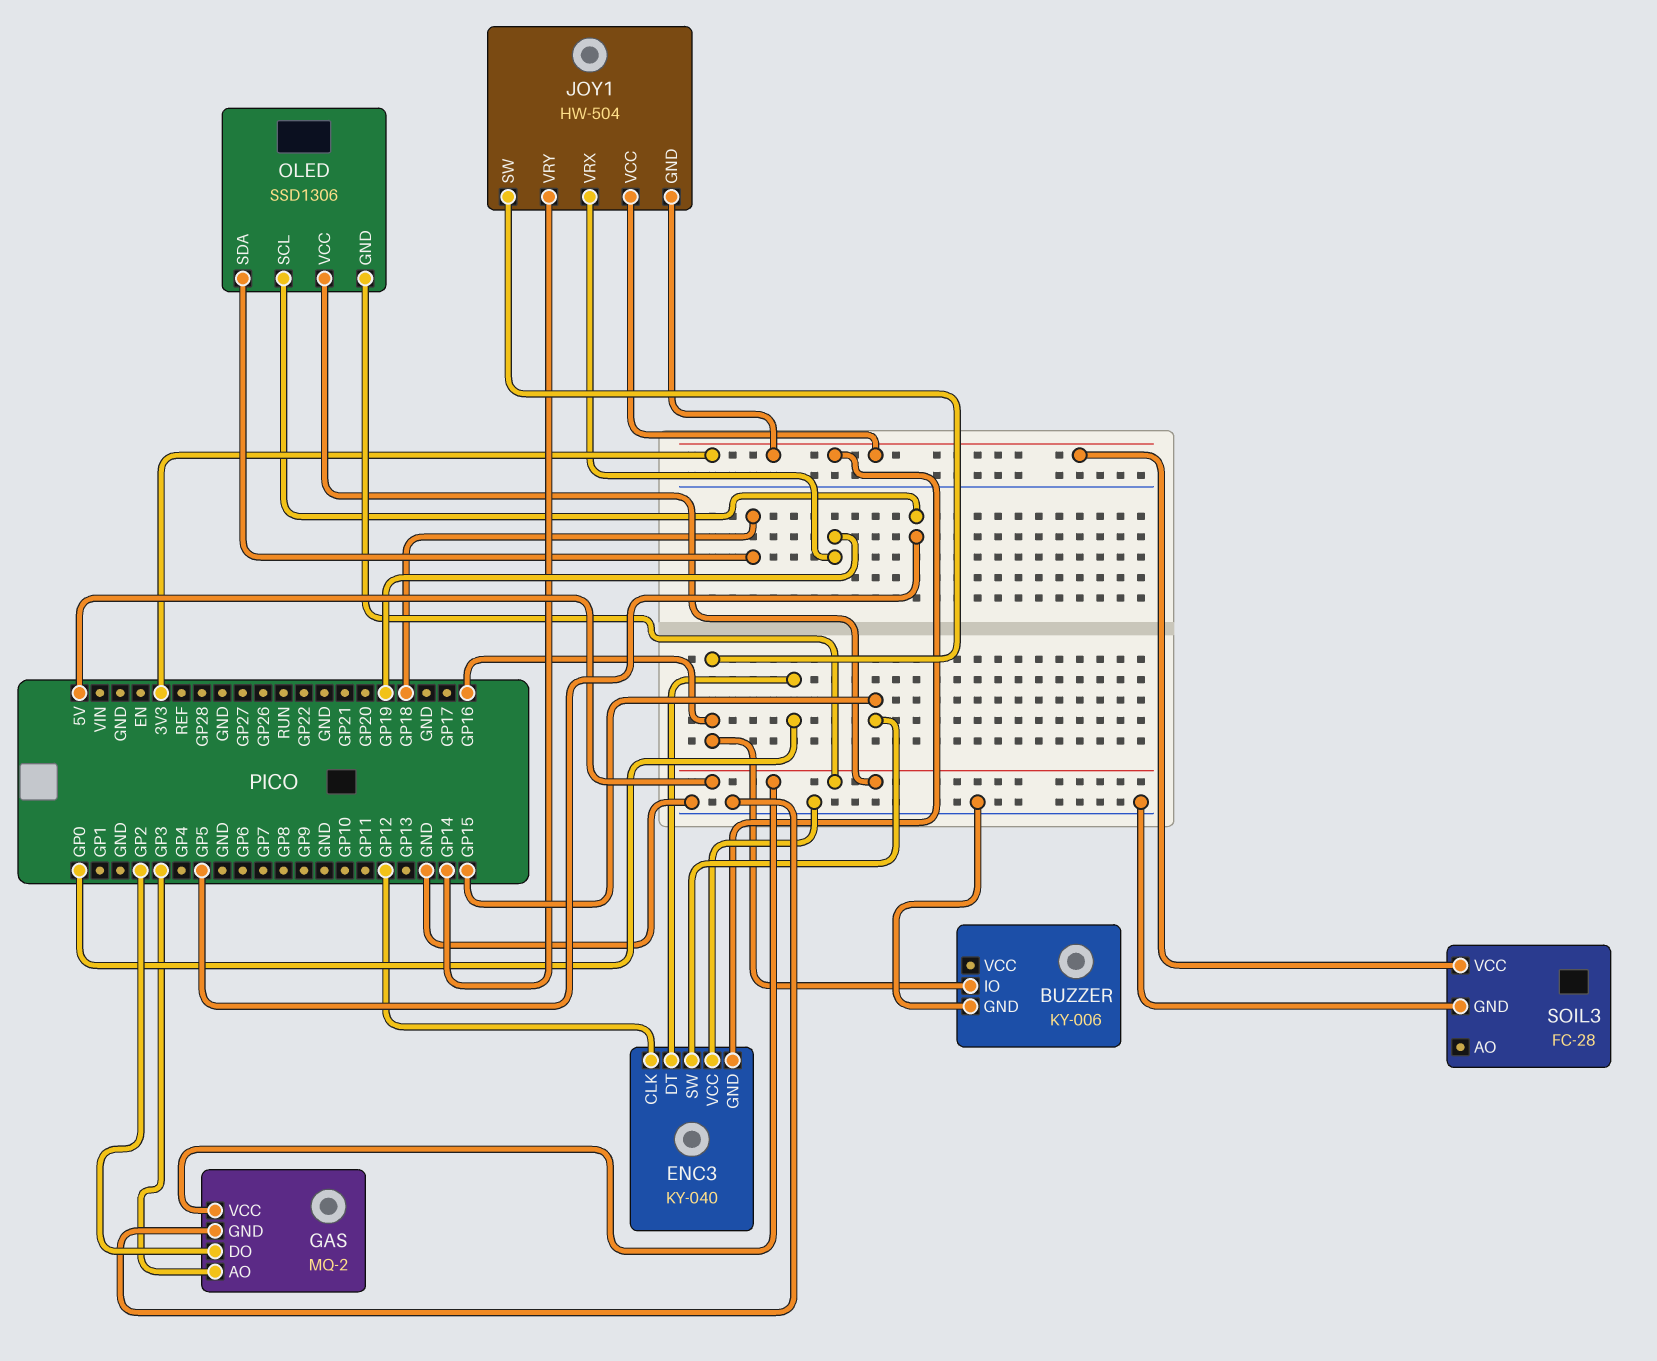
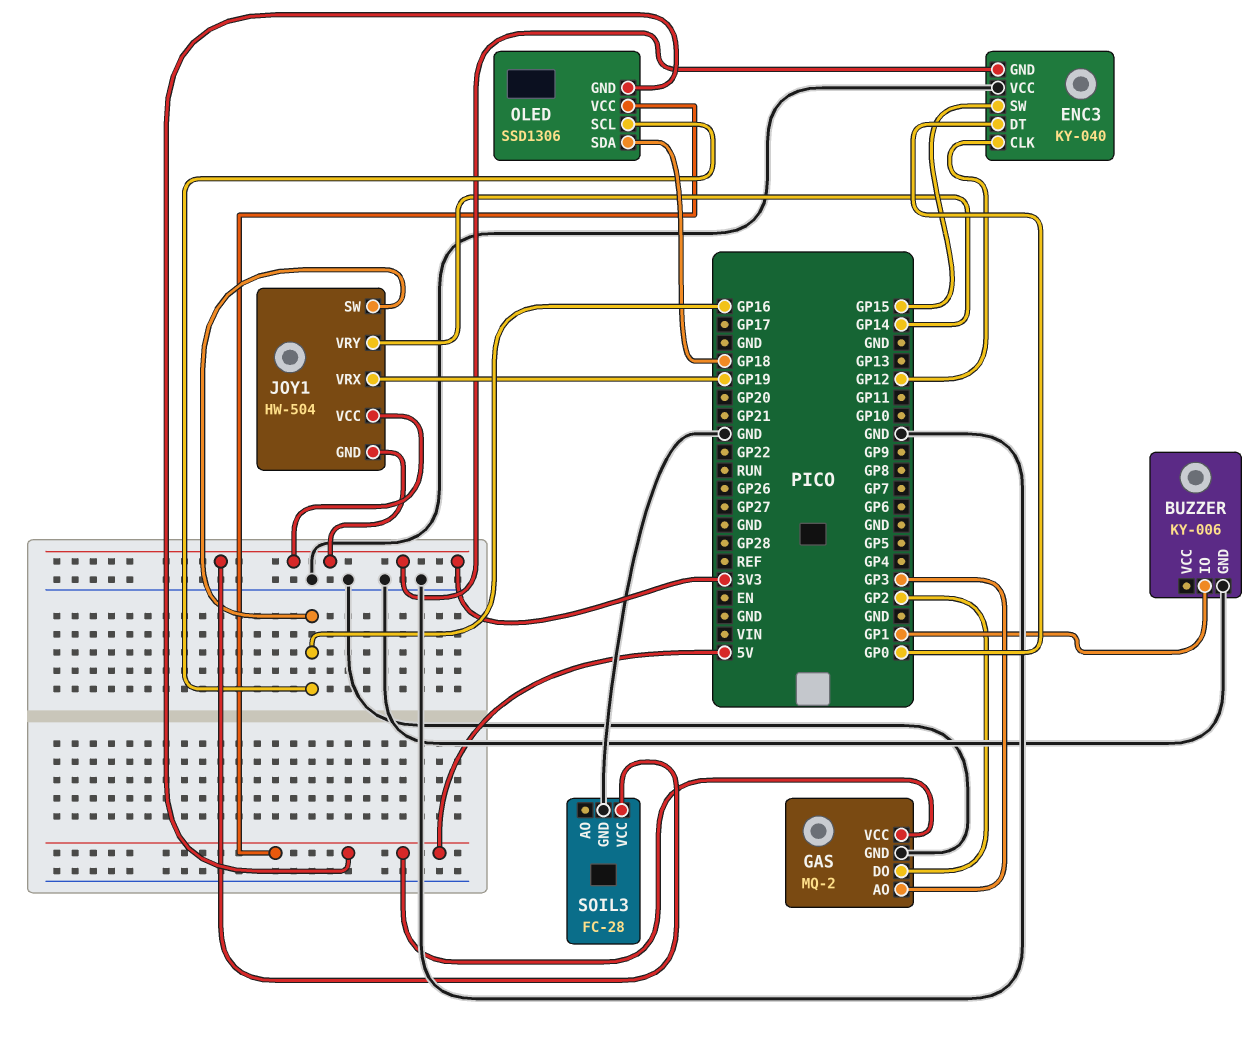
BUZZER pin IO: GP16 -> GP1
OLED pin SCL: GP5 -> GP16

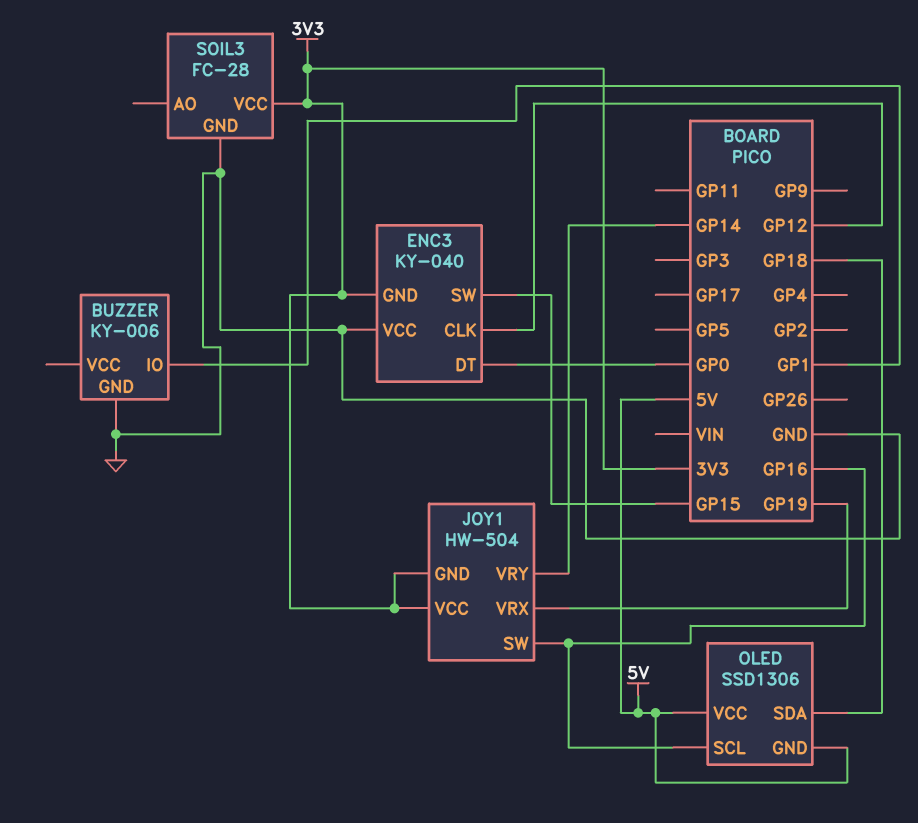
GAS: MQ-2 -> none
GAS pin AO: GP3 -> none
GAS pin DO: GP2 -> none
GAS pin GND: GND -> none
GAS pin VCC: 5V -> none

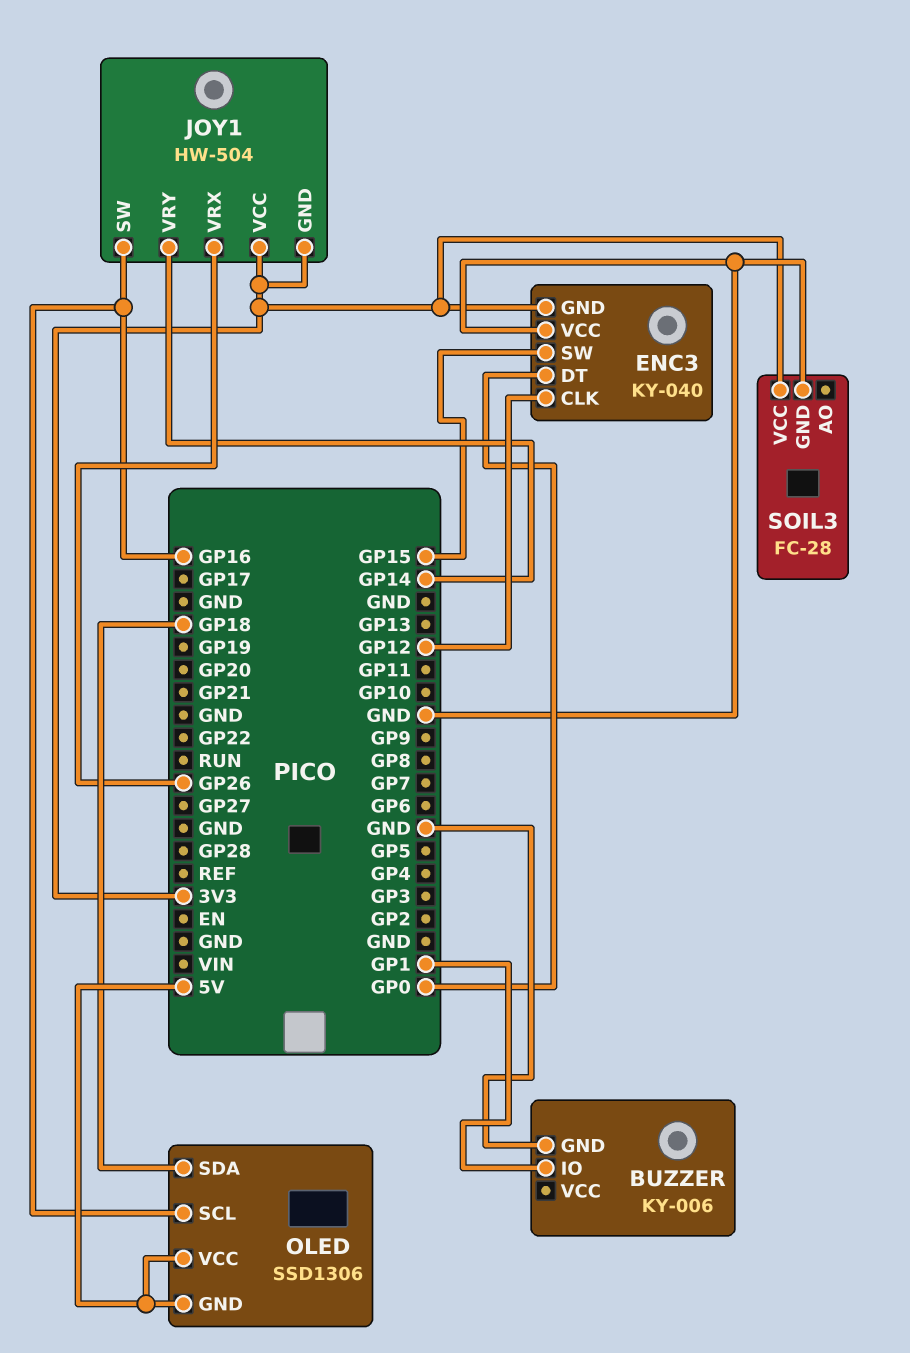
JOY1 pin VRX: GP19 -> GP26

